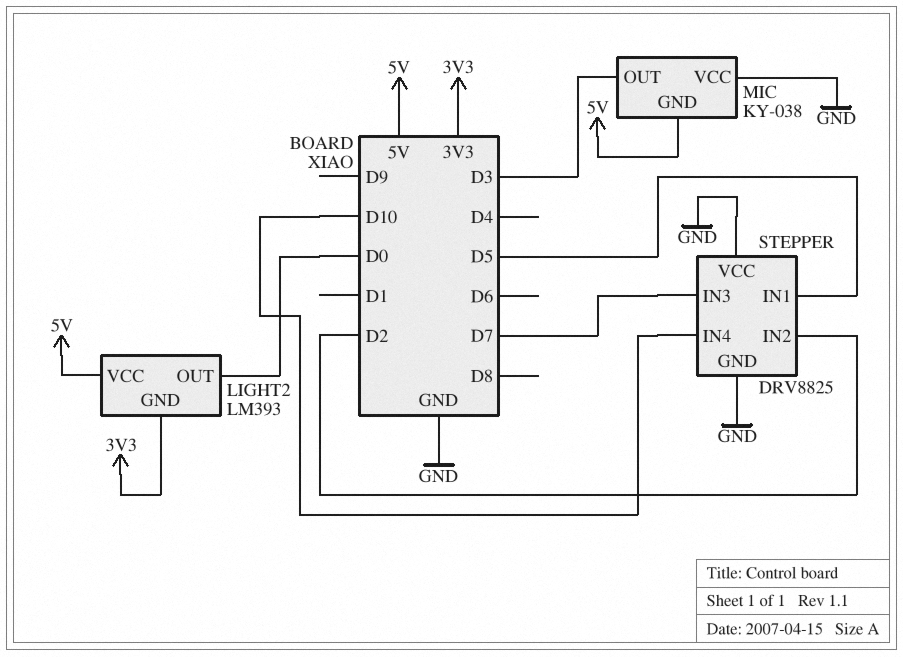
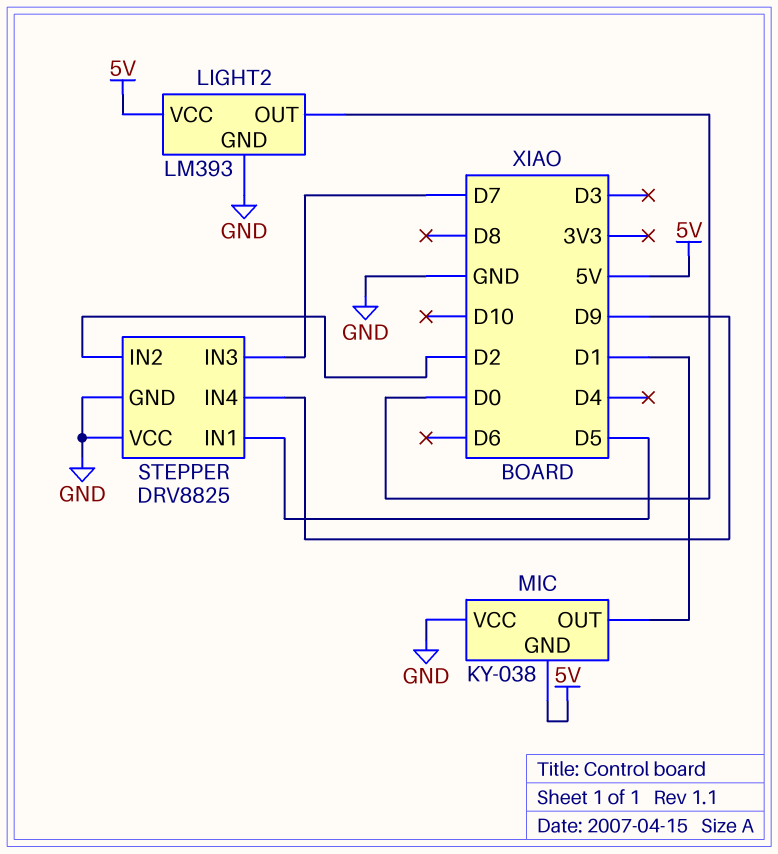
LIGHT2 pin GND: 3V3 -> GND
MIC pin OUT: D3 -> D1
STEPPER pin IN4: D10 -> D9

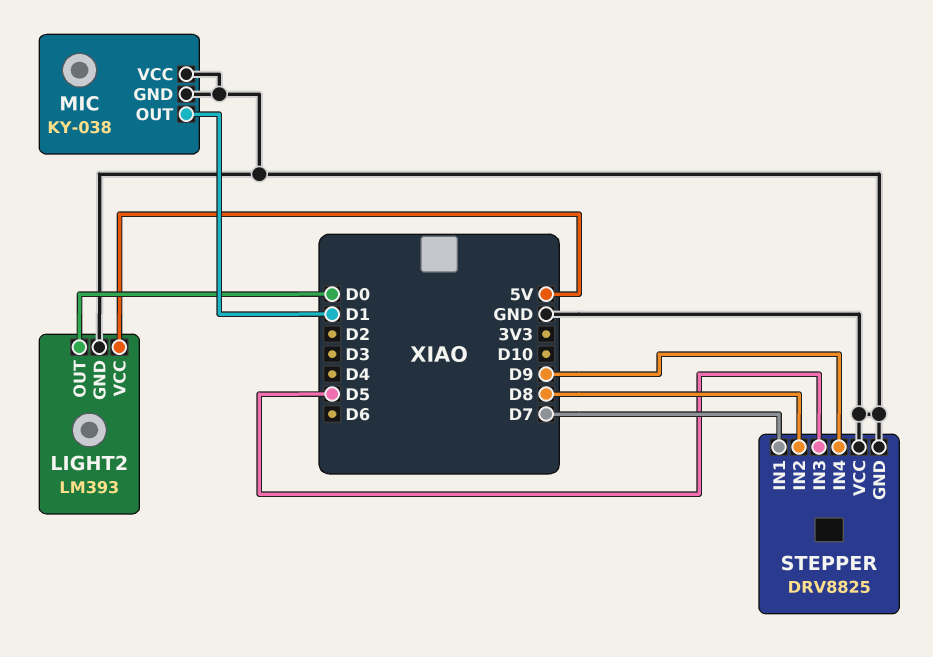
MIC pin GND: 5V -> GND
STEPPER pin IN1: D5 -> D7
STEPPER pin IN2: D2 -> D8
STEPPER pin IN3: D7 -> D5

